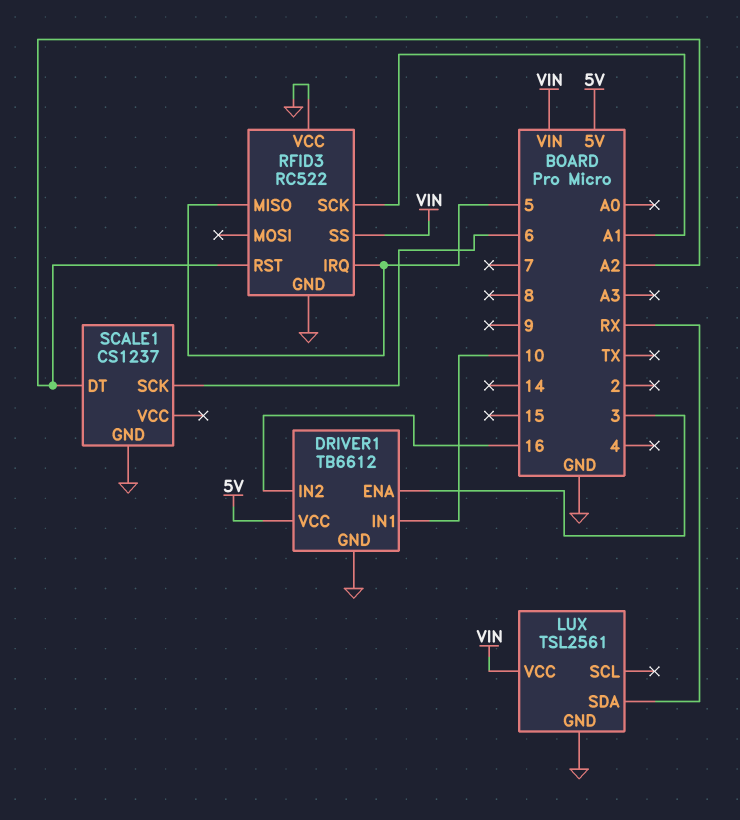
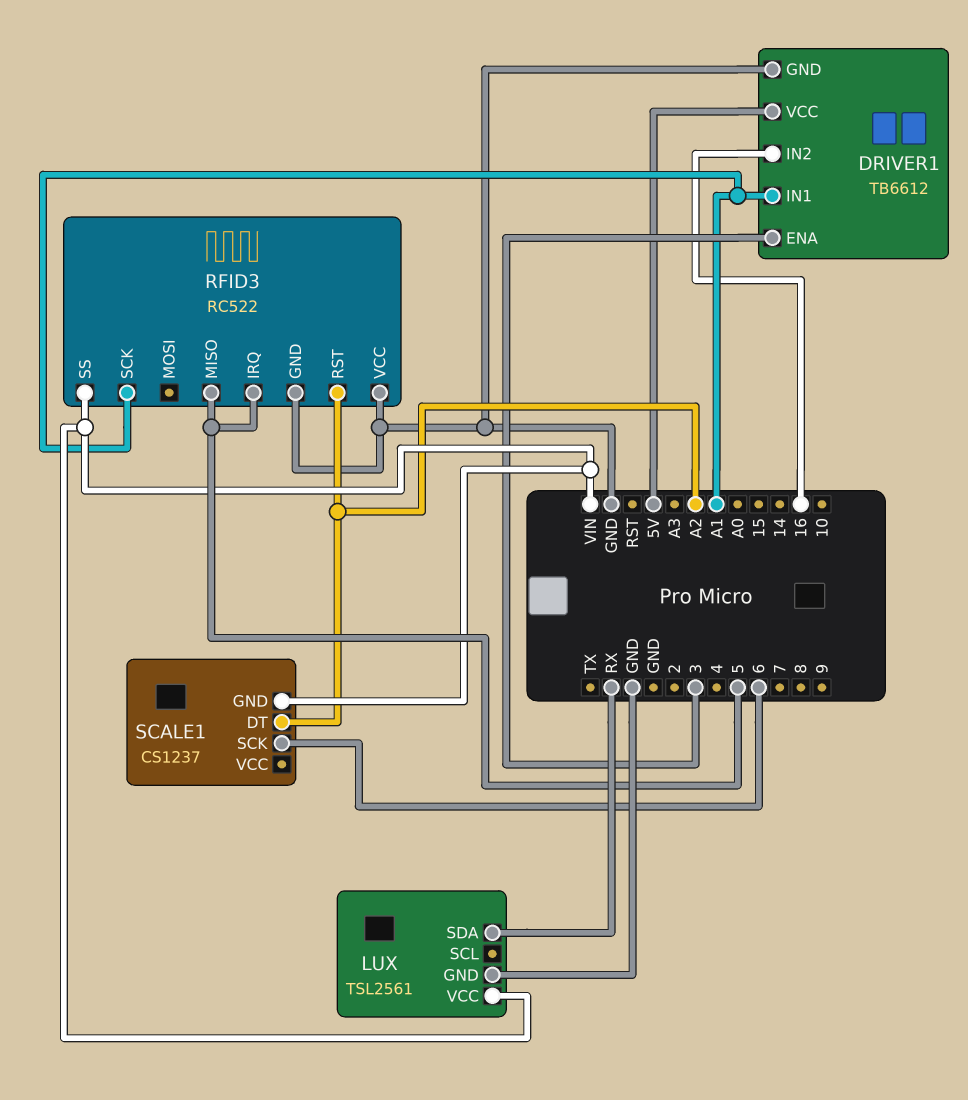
DRIVER1 pin IN1: 10 -> A1
SCALE1 pin GND: GND -> VIN

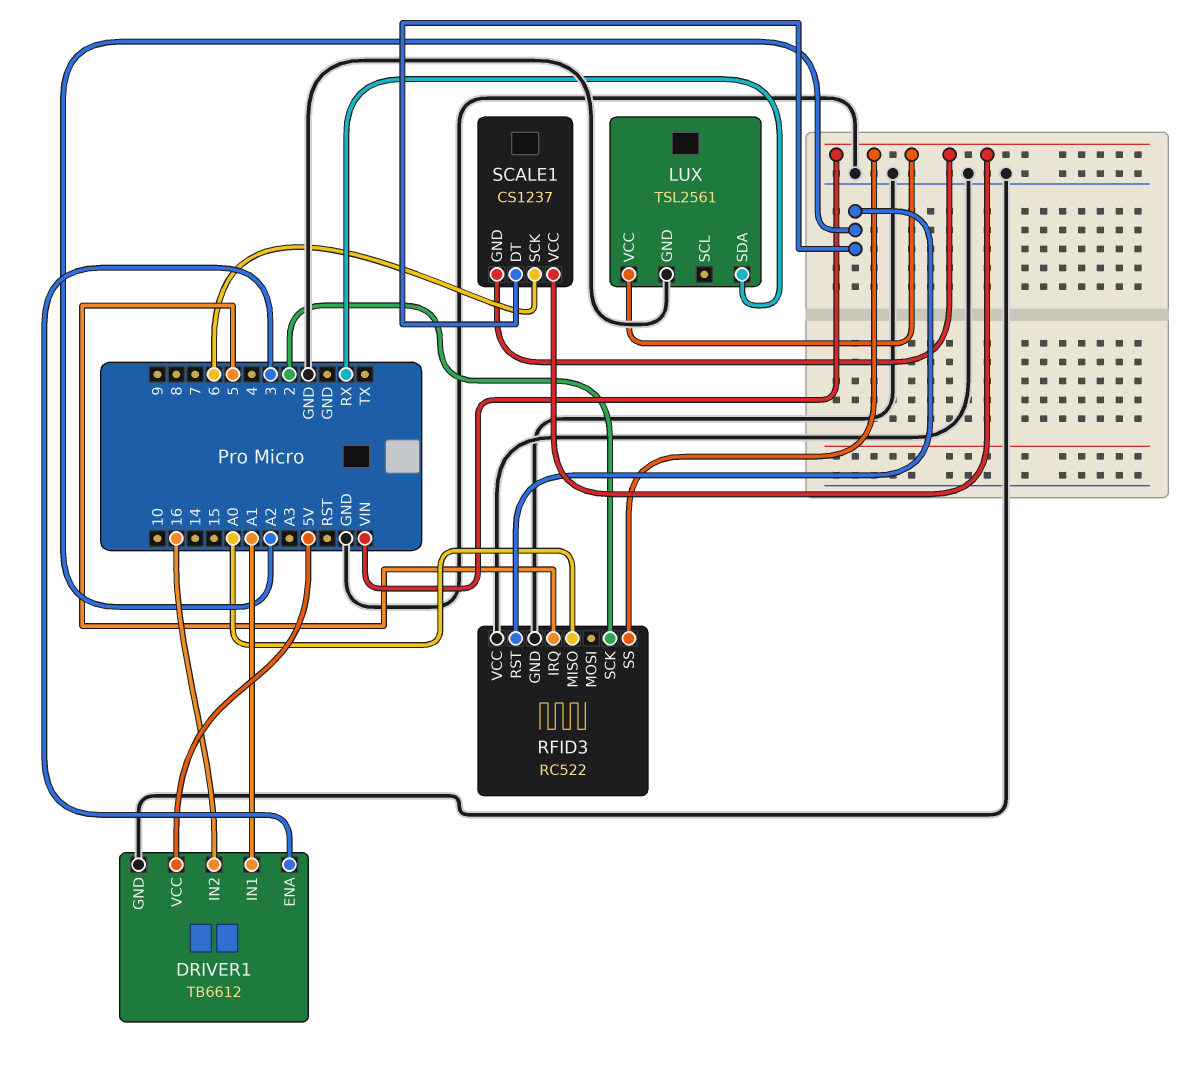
RFID3 pin MISO: 5 -> A0
RFID3 pin SCK: A1 -> 2
SCALE1 pin VCC: none -> VIN

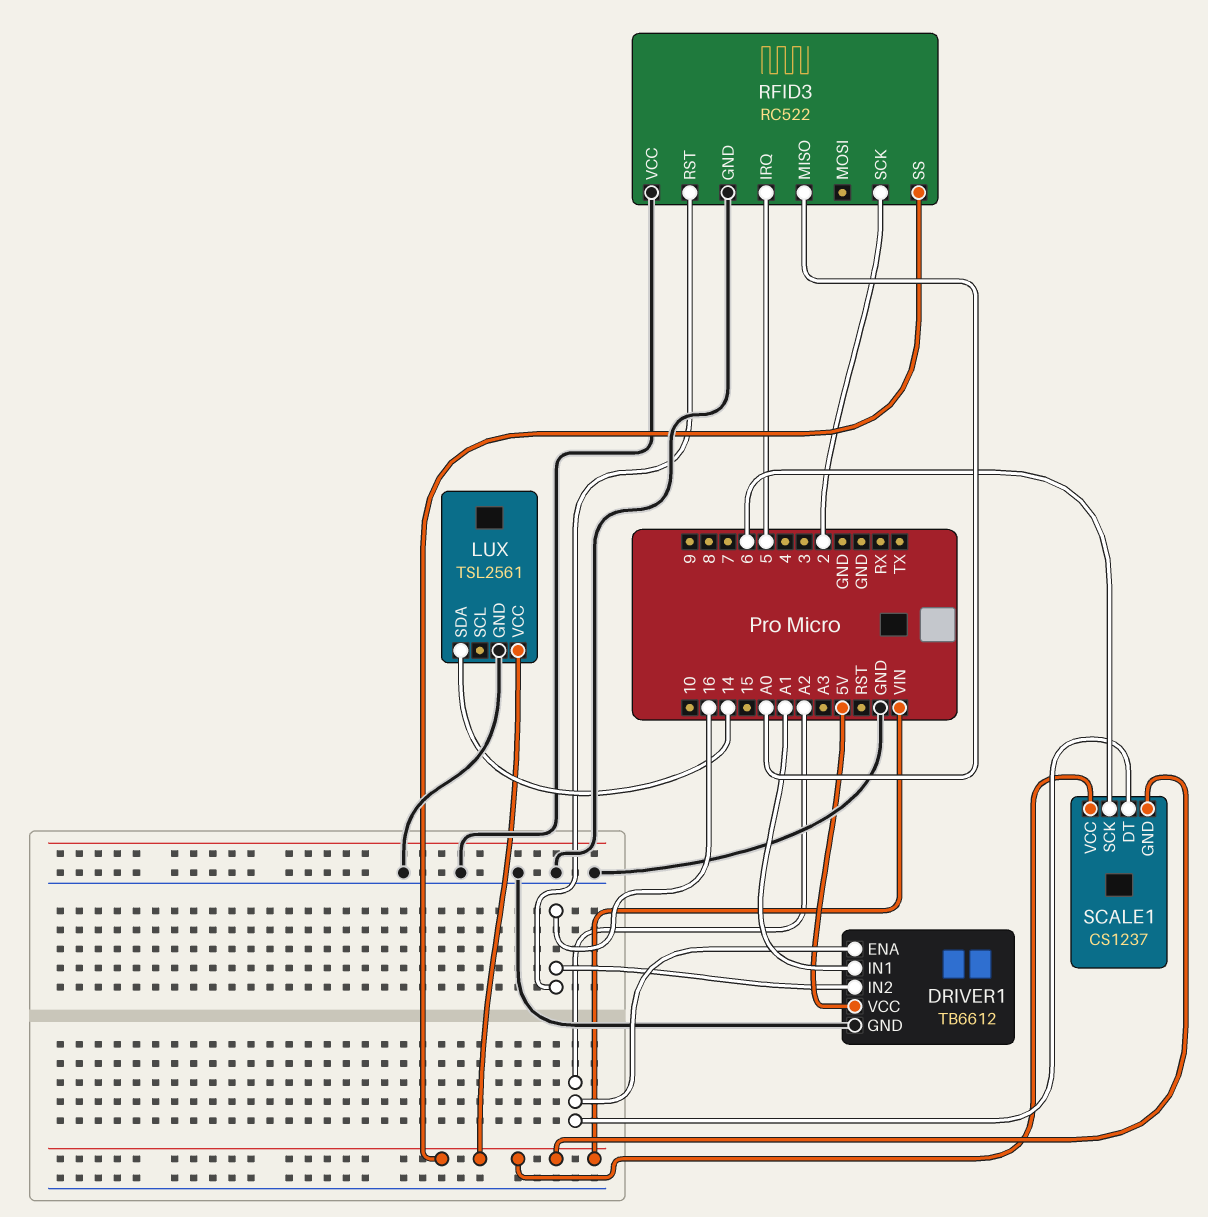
DRIVER1 pin ENA: 3 -> A2
LUX pin SDA: RX -> 14
RFID3 pin RST: A2 -> 16

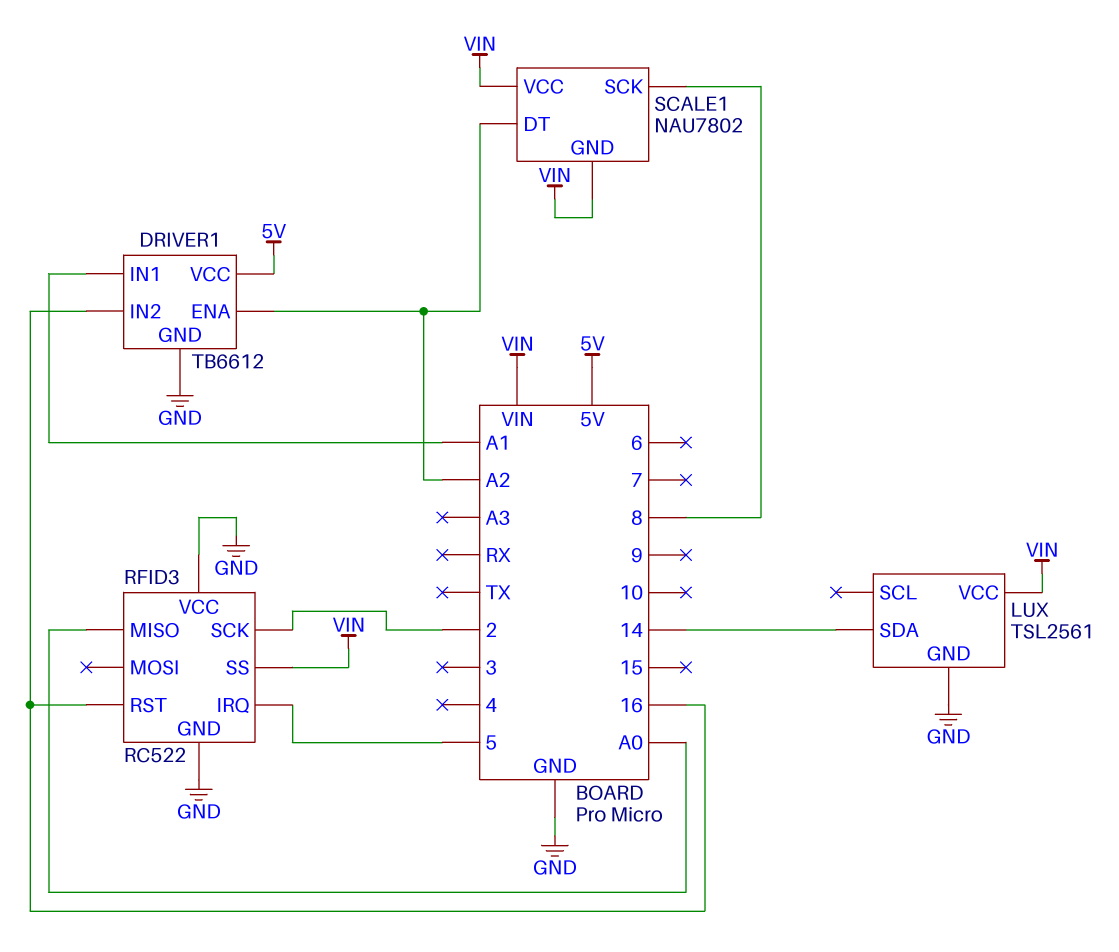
SCALE1: CS1237 -> NAU7802
SCALE1 pin SCK: 6 -> 8

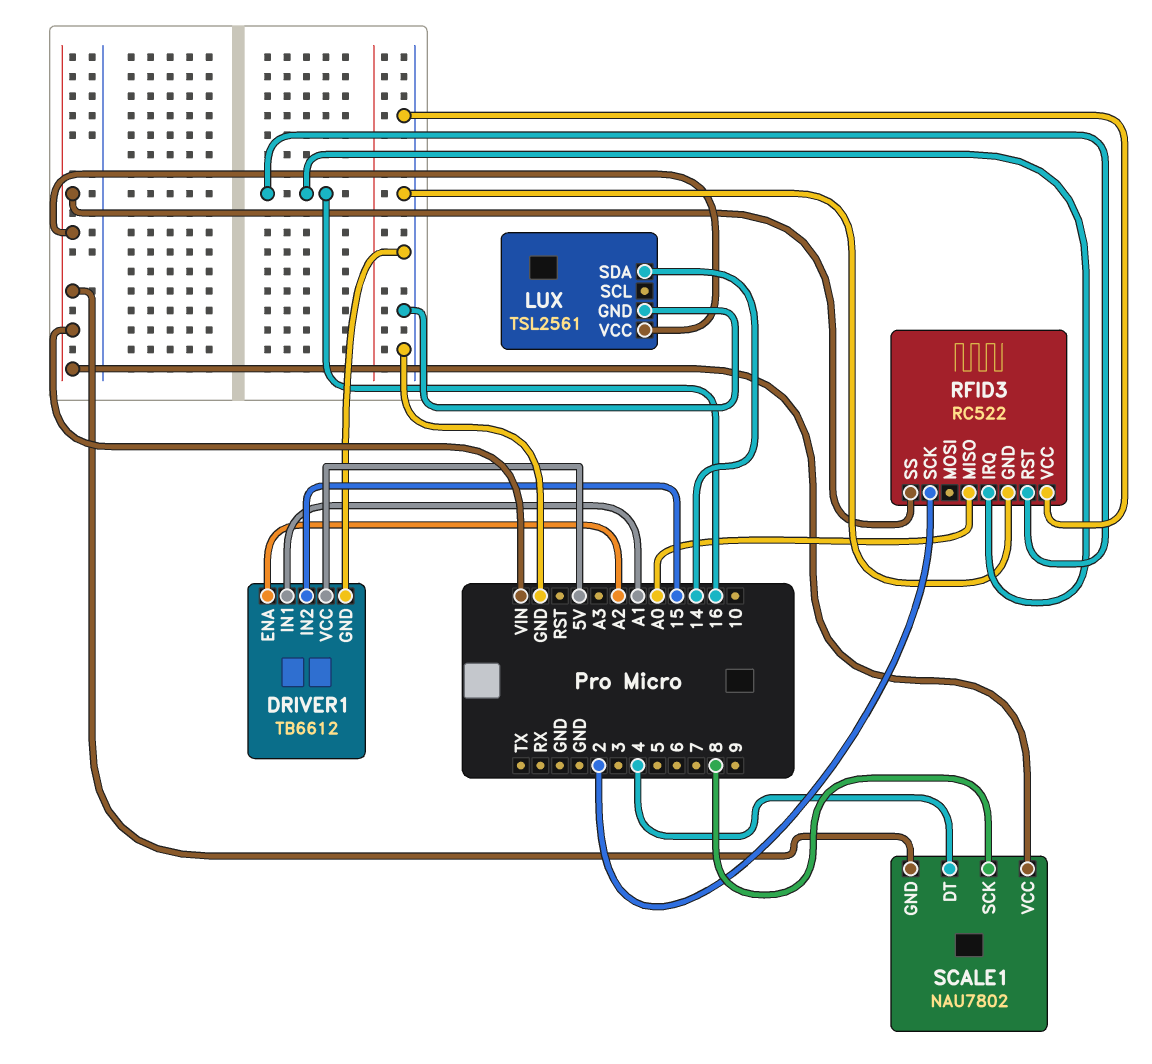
DRIVER1 pin IN2: 16 -> 15
RFID3 pin IRQ: 5 -> 16
SCALE1 pin DT: A2 -> 4

